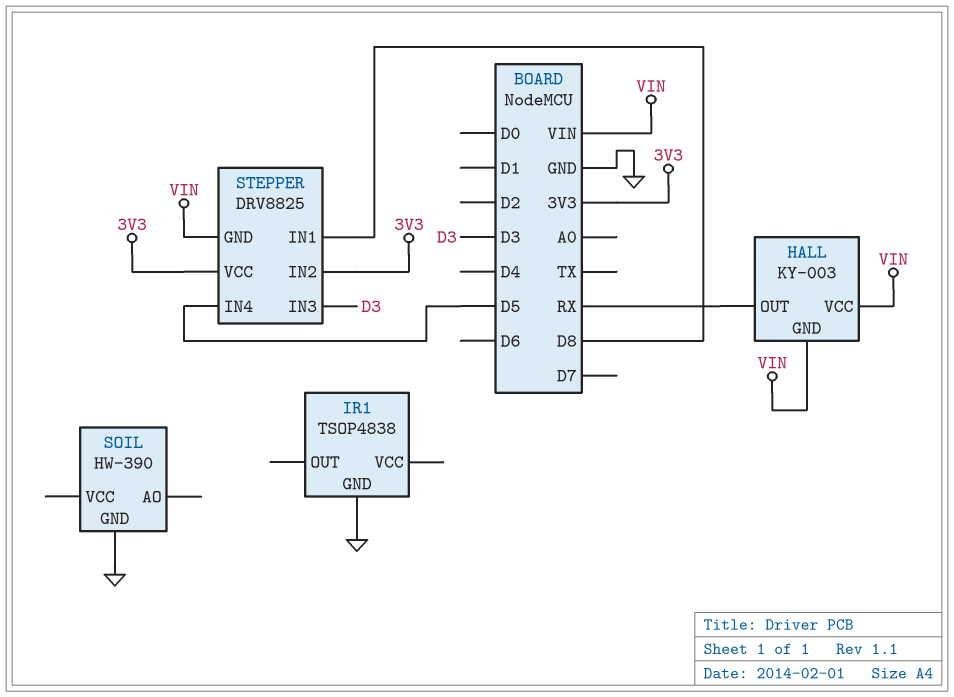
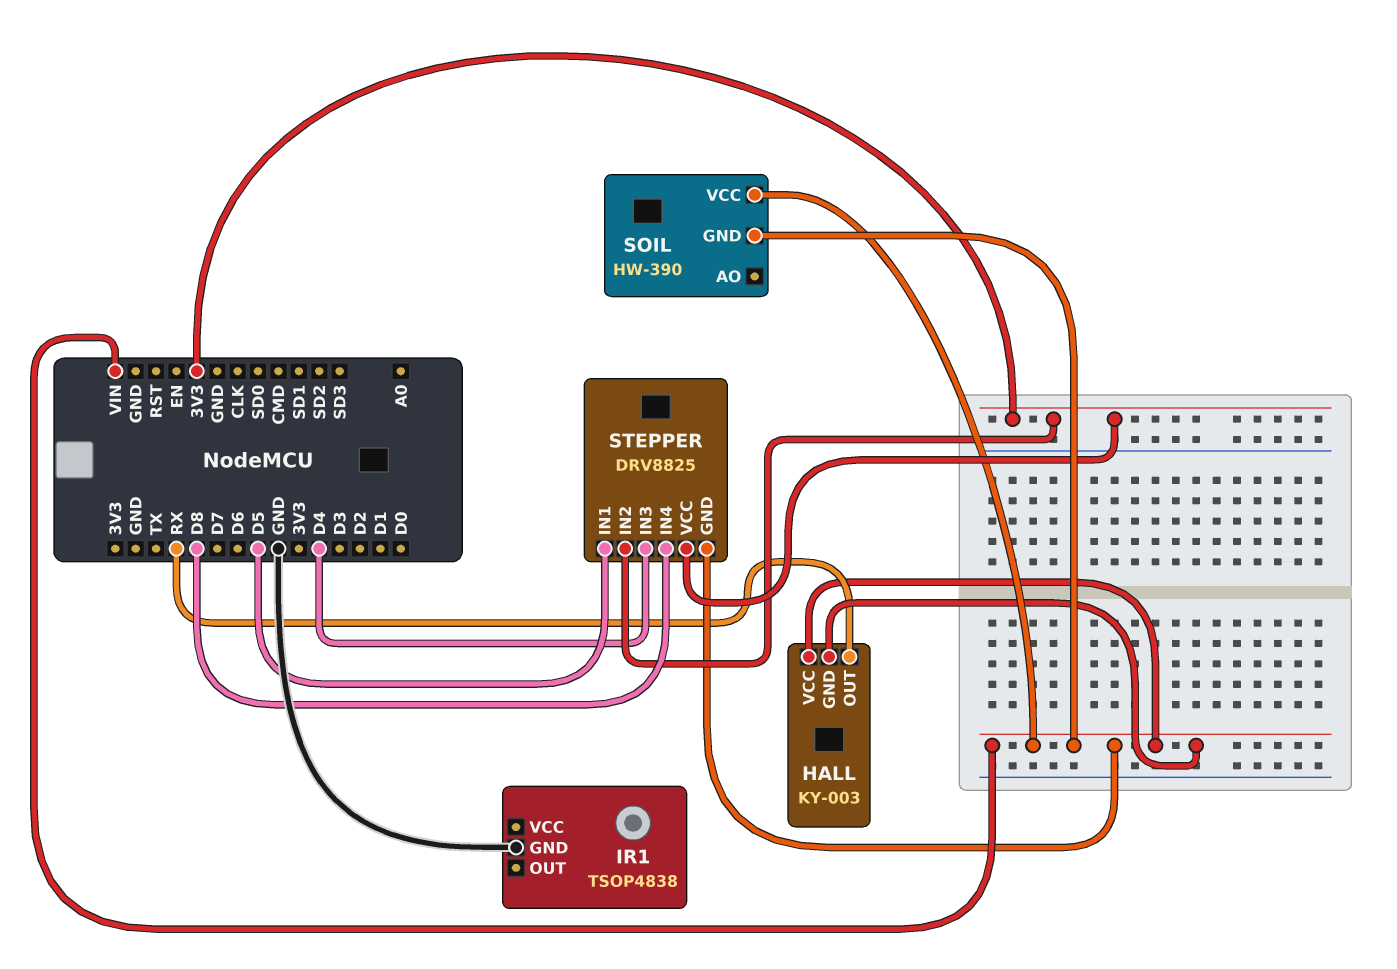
SOIL pin GND: GND -> VIN
SOIL pin VCC: none -> VIN
STEPPER pin IN1: D8 -> D5
STEPPER pin IN3: D3 -> D4
STEPPER pin IN4: D5 -> D8

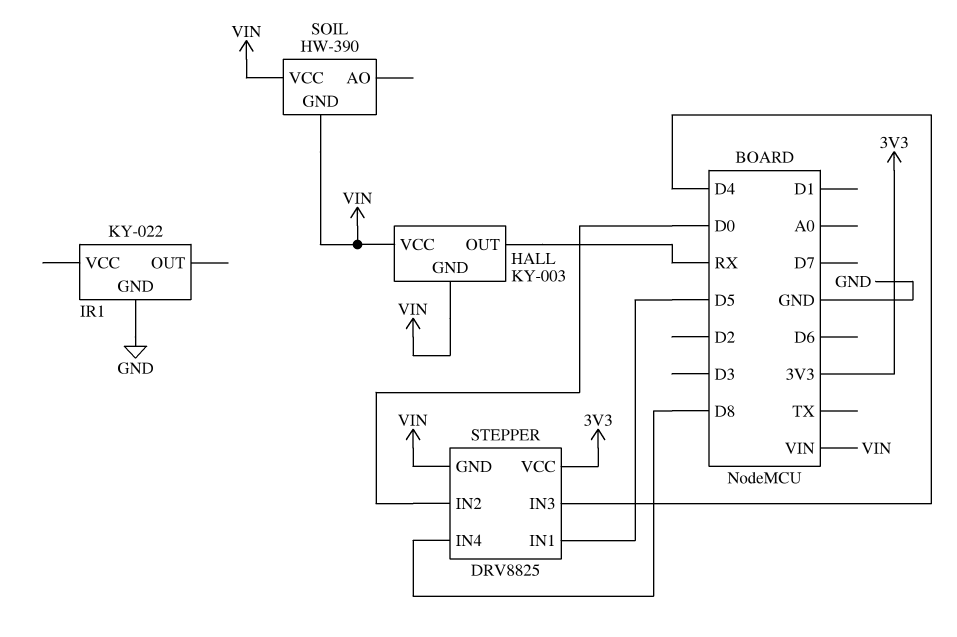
IR1: TSOP4838 -> KY-022
STEPPER pin IN2: 3V3 -> D0

